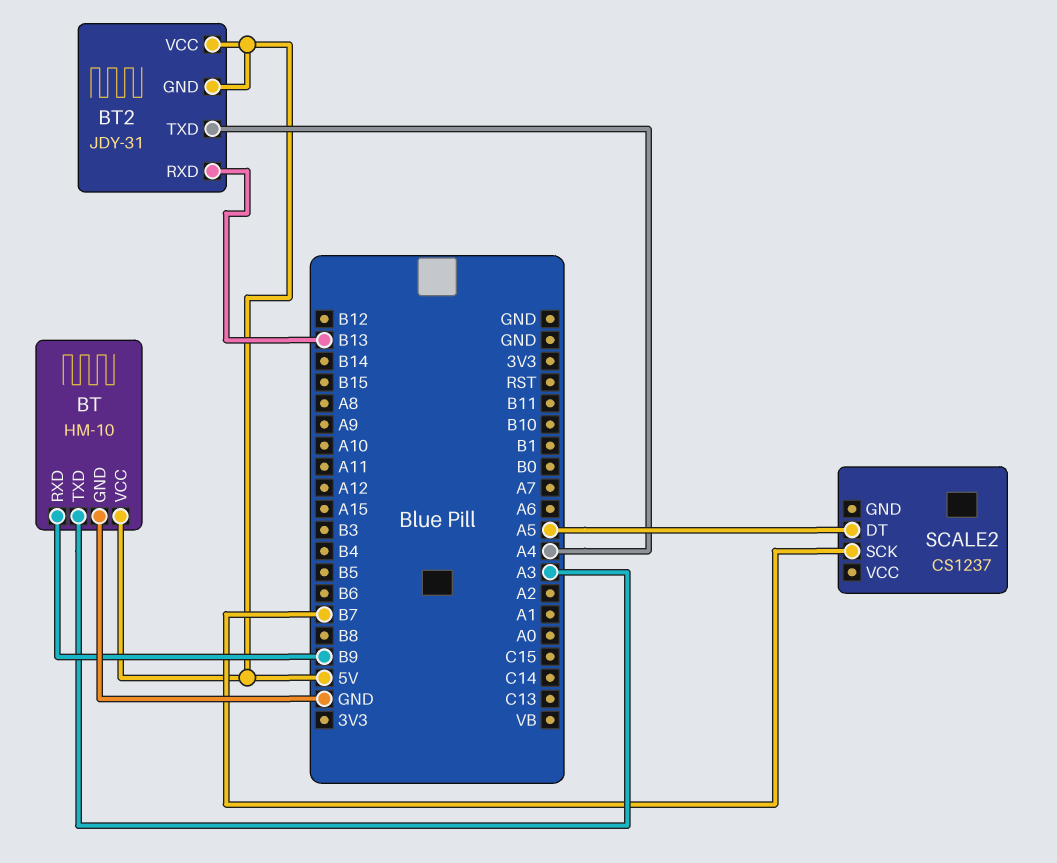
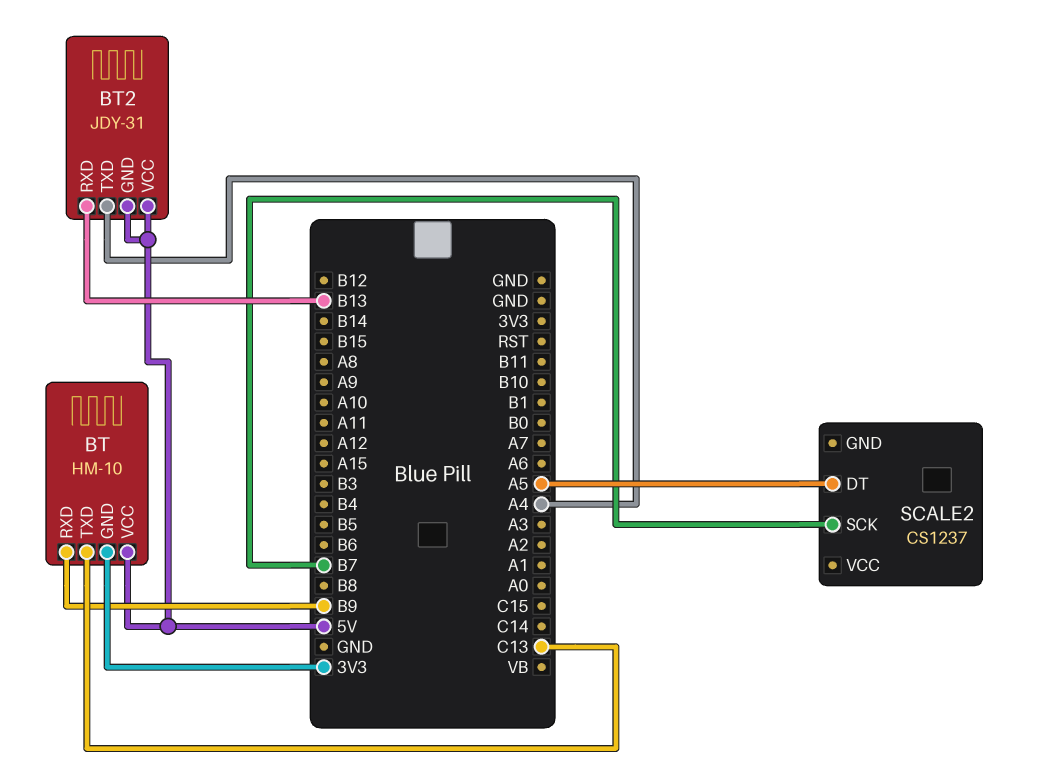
BT pin GND: GND -> 3V3
BT pin TXD: A3 -> C13

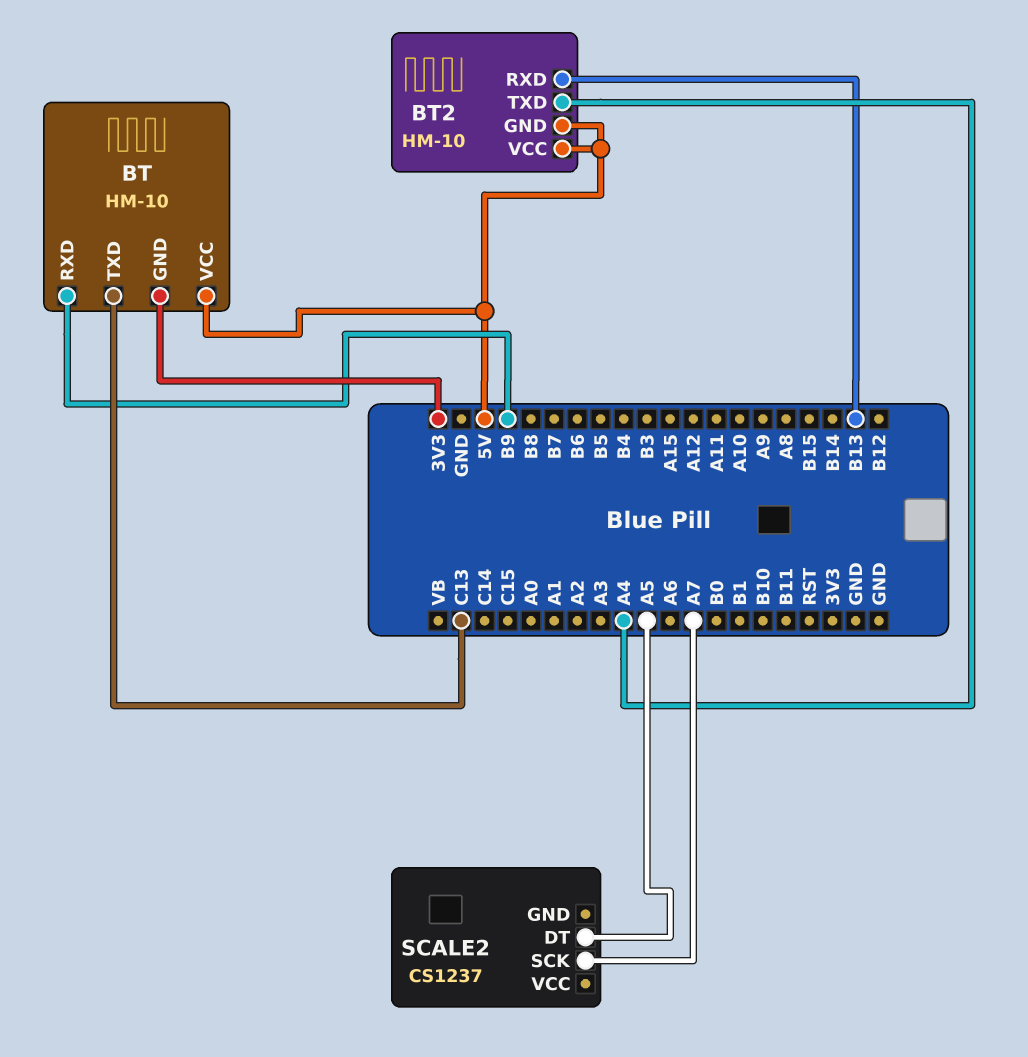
BT2: JDY-31 -> HM-10
SCALE2 pin SCK: B7 -> A7

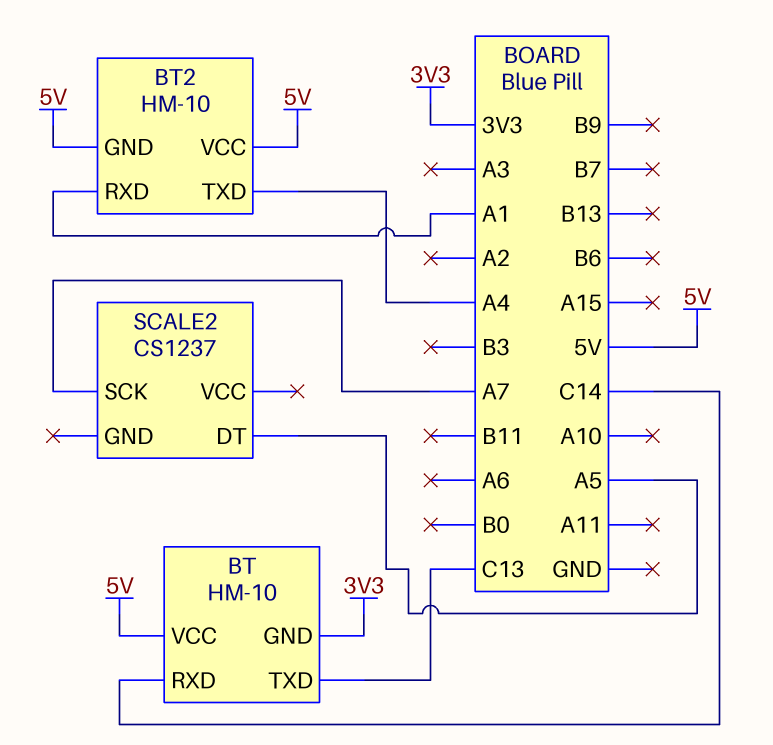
BT pin RXD: B9 -> C14
BT2 pin RXD: B13 -> A1

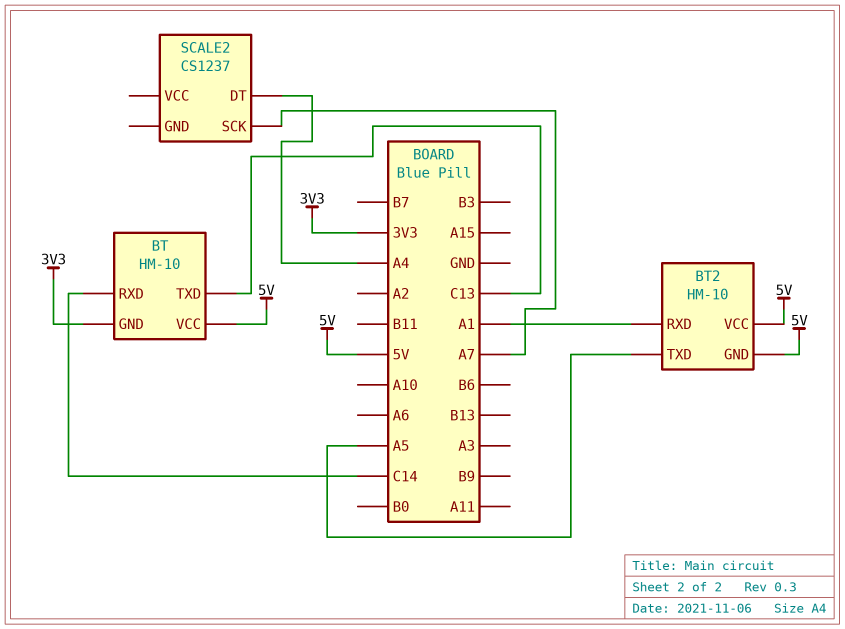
BT2 pin TXD: A4 -> A5
SCALE2 pin DT: A5 -> A4

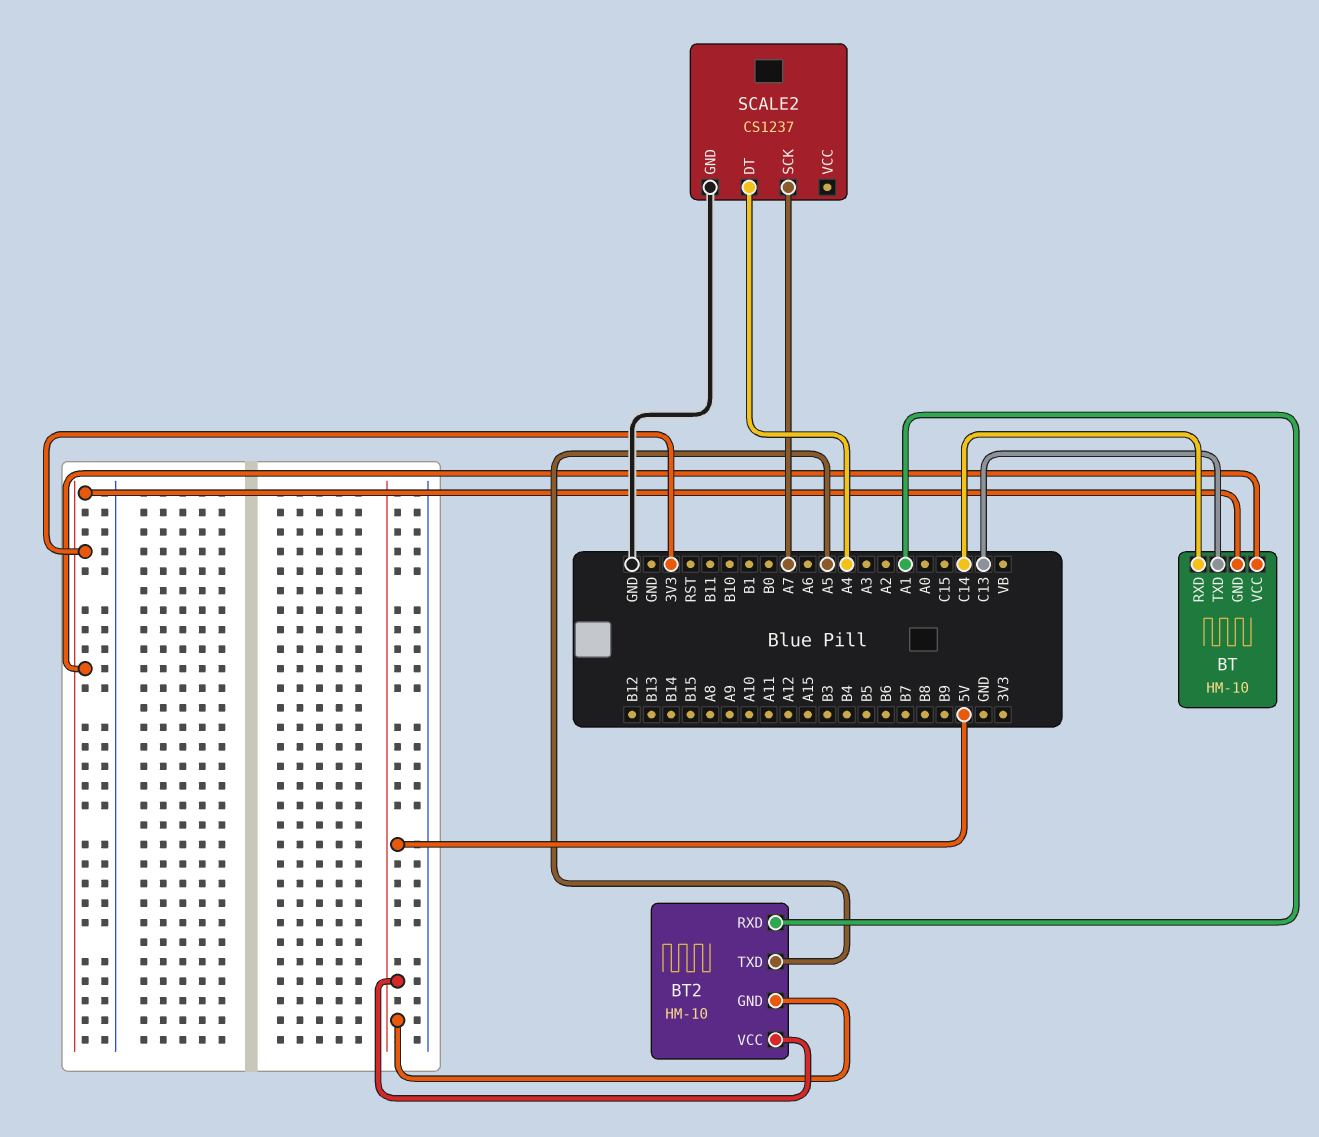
BT pin VCC: 5V -> 3V3
SCALE2 pin GND: none -> GND

